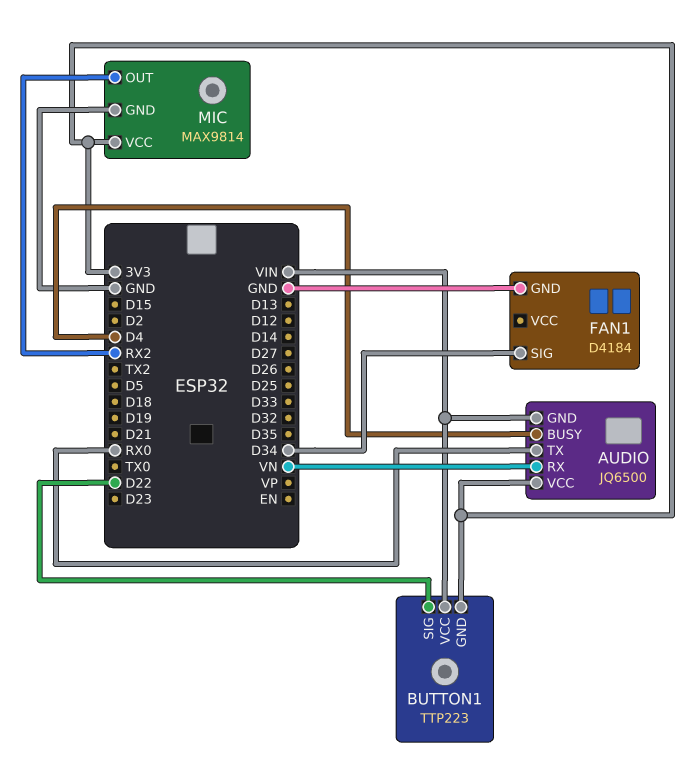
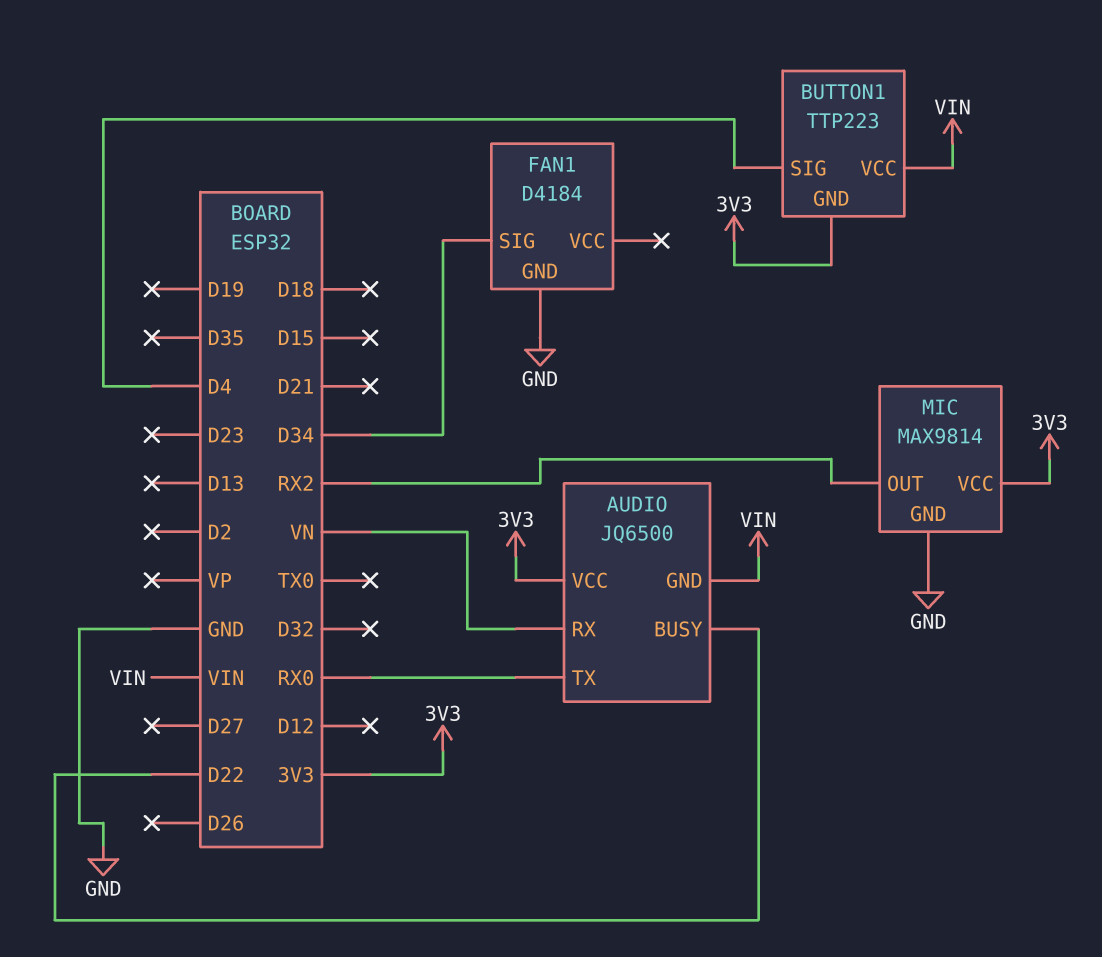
AUDIO pin BUSY: D4 -> D22
BUTTON1 pin SIG: D22 -> D4

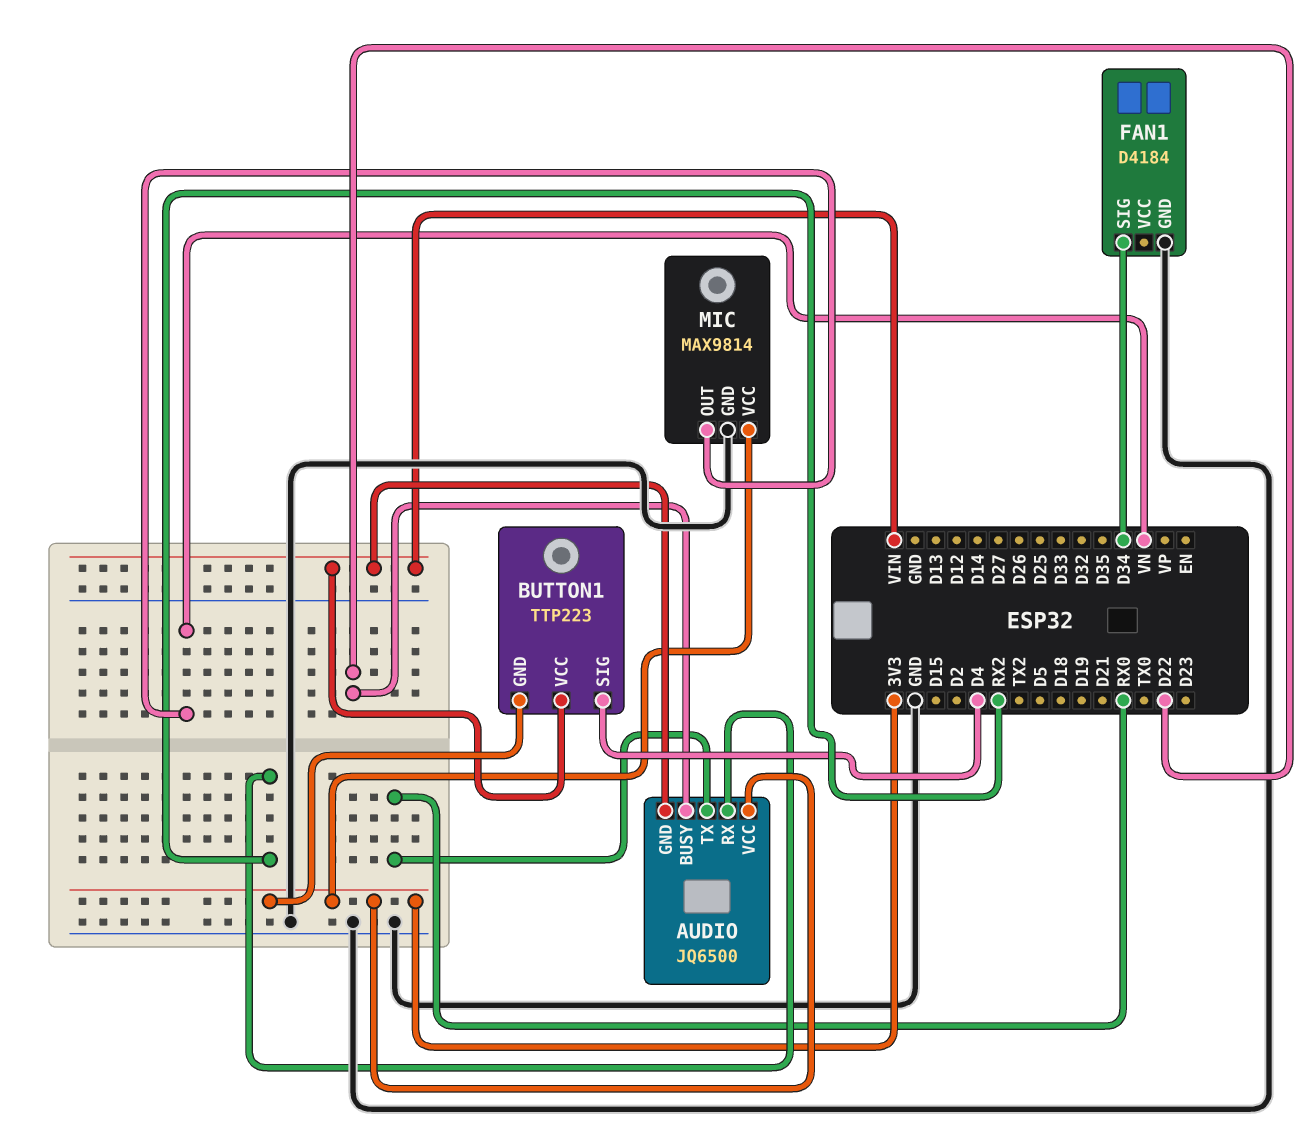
AUDIO pin RX: VN -> RX2
MIC pin OUT: RX2 -> VN

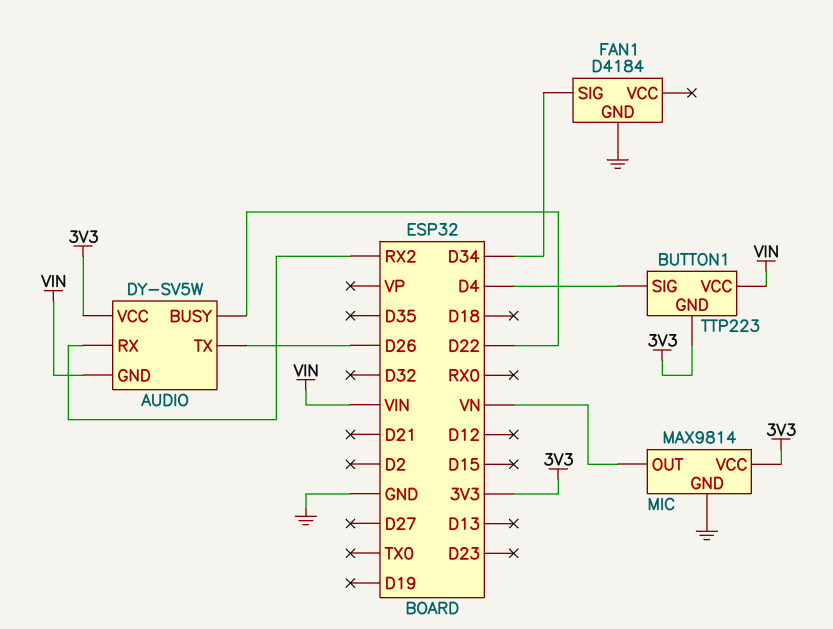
AUDIO: JQ6500 -> DY-SV5W
AUDIO pin TX: RX0 -> D26

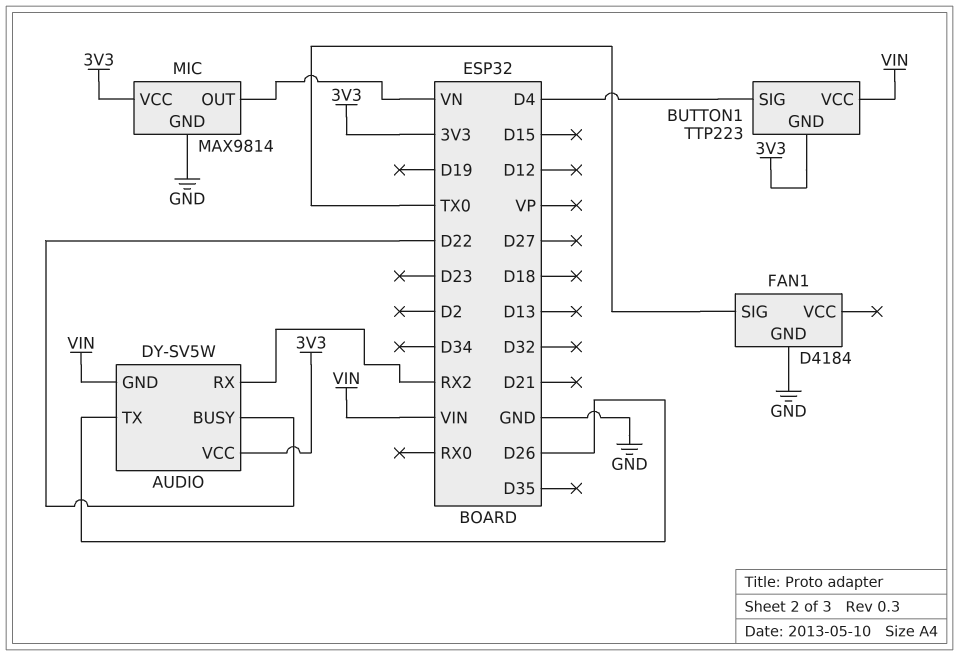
FAN1 pin SIG: D34 -> TX0

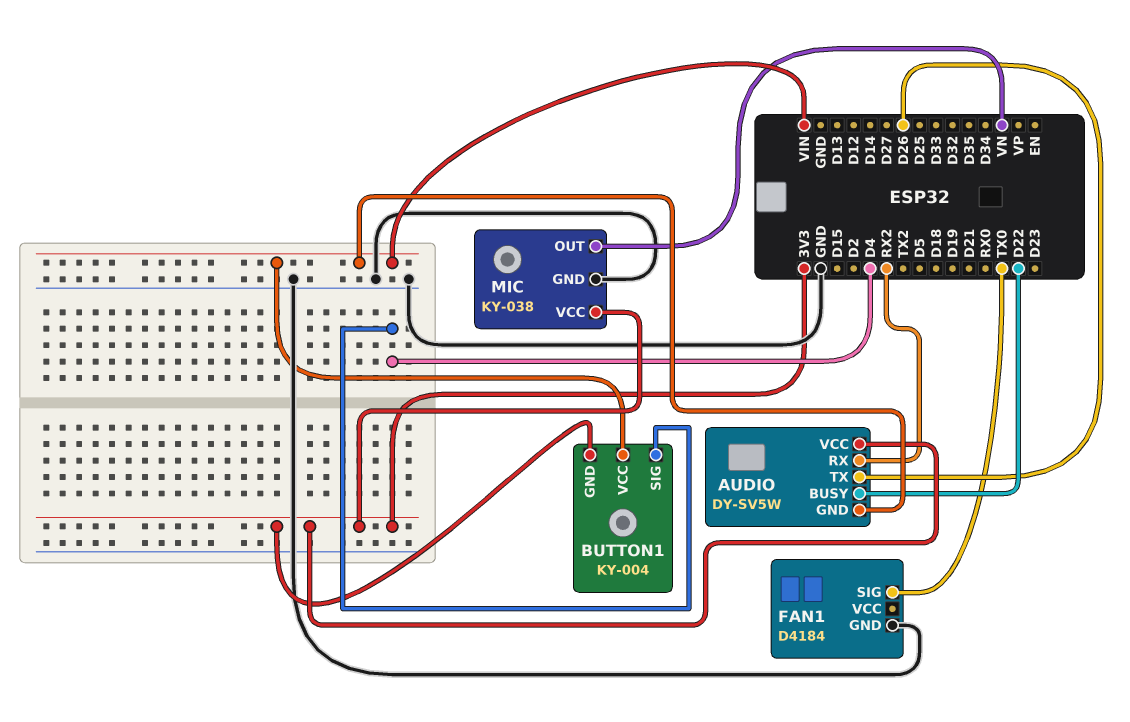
BUTTON1: TTP223 -> KY-004
MIC: MAX9814 -> KY-038

